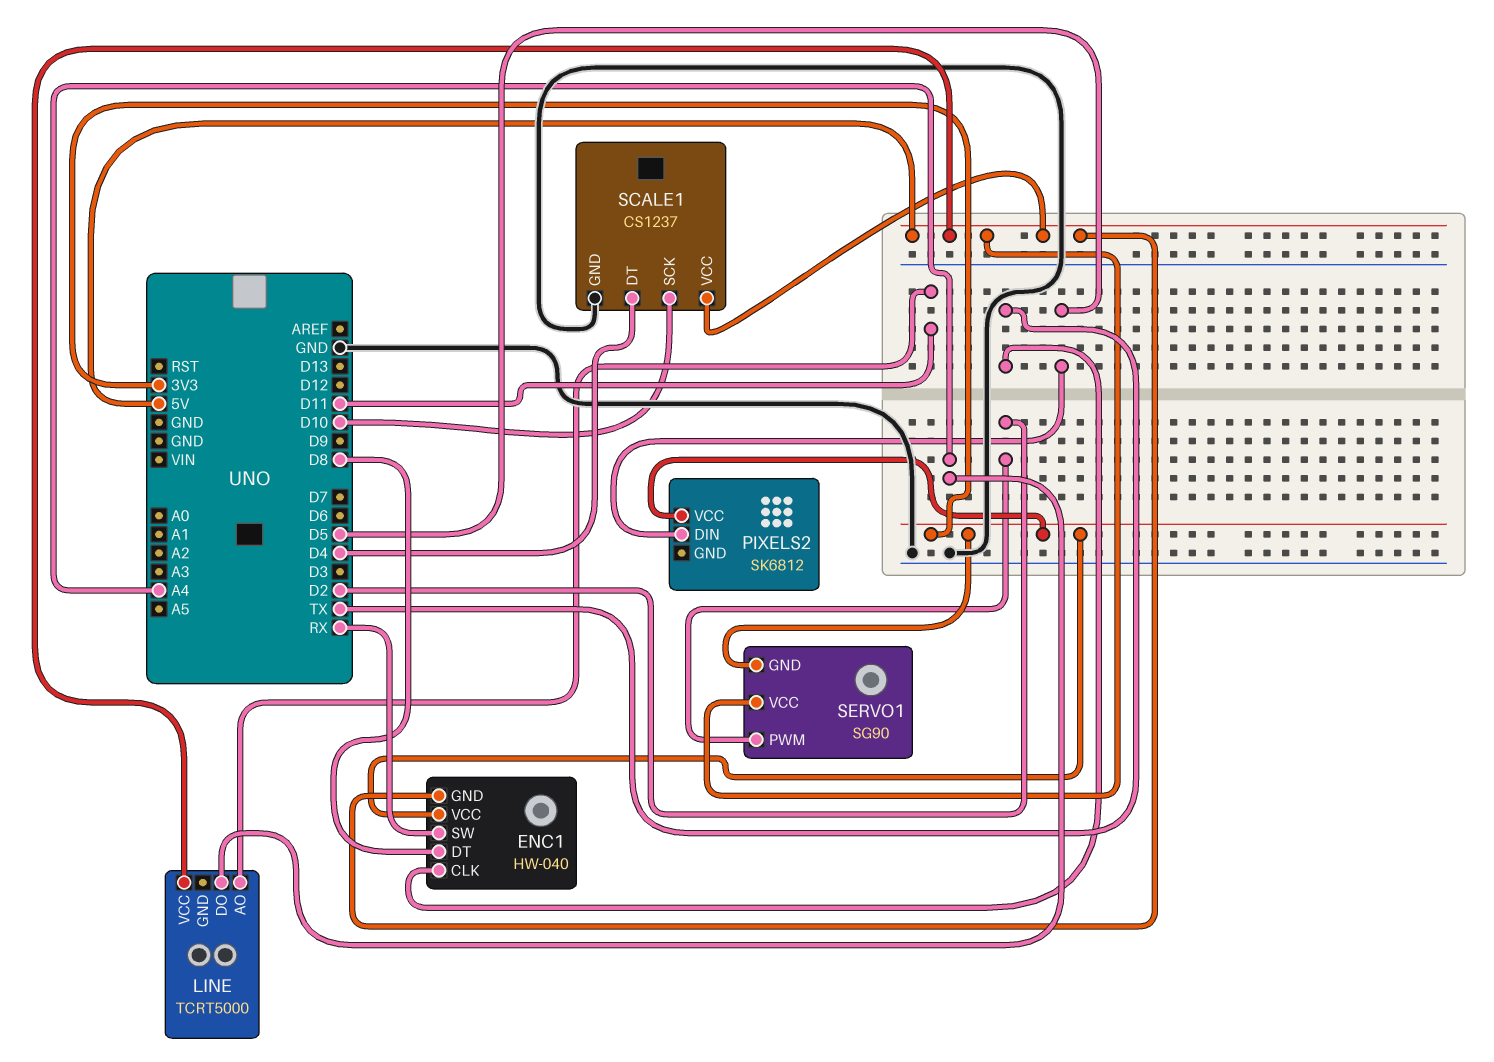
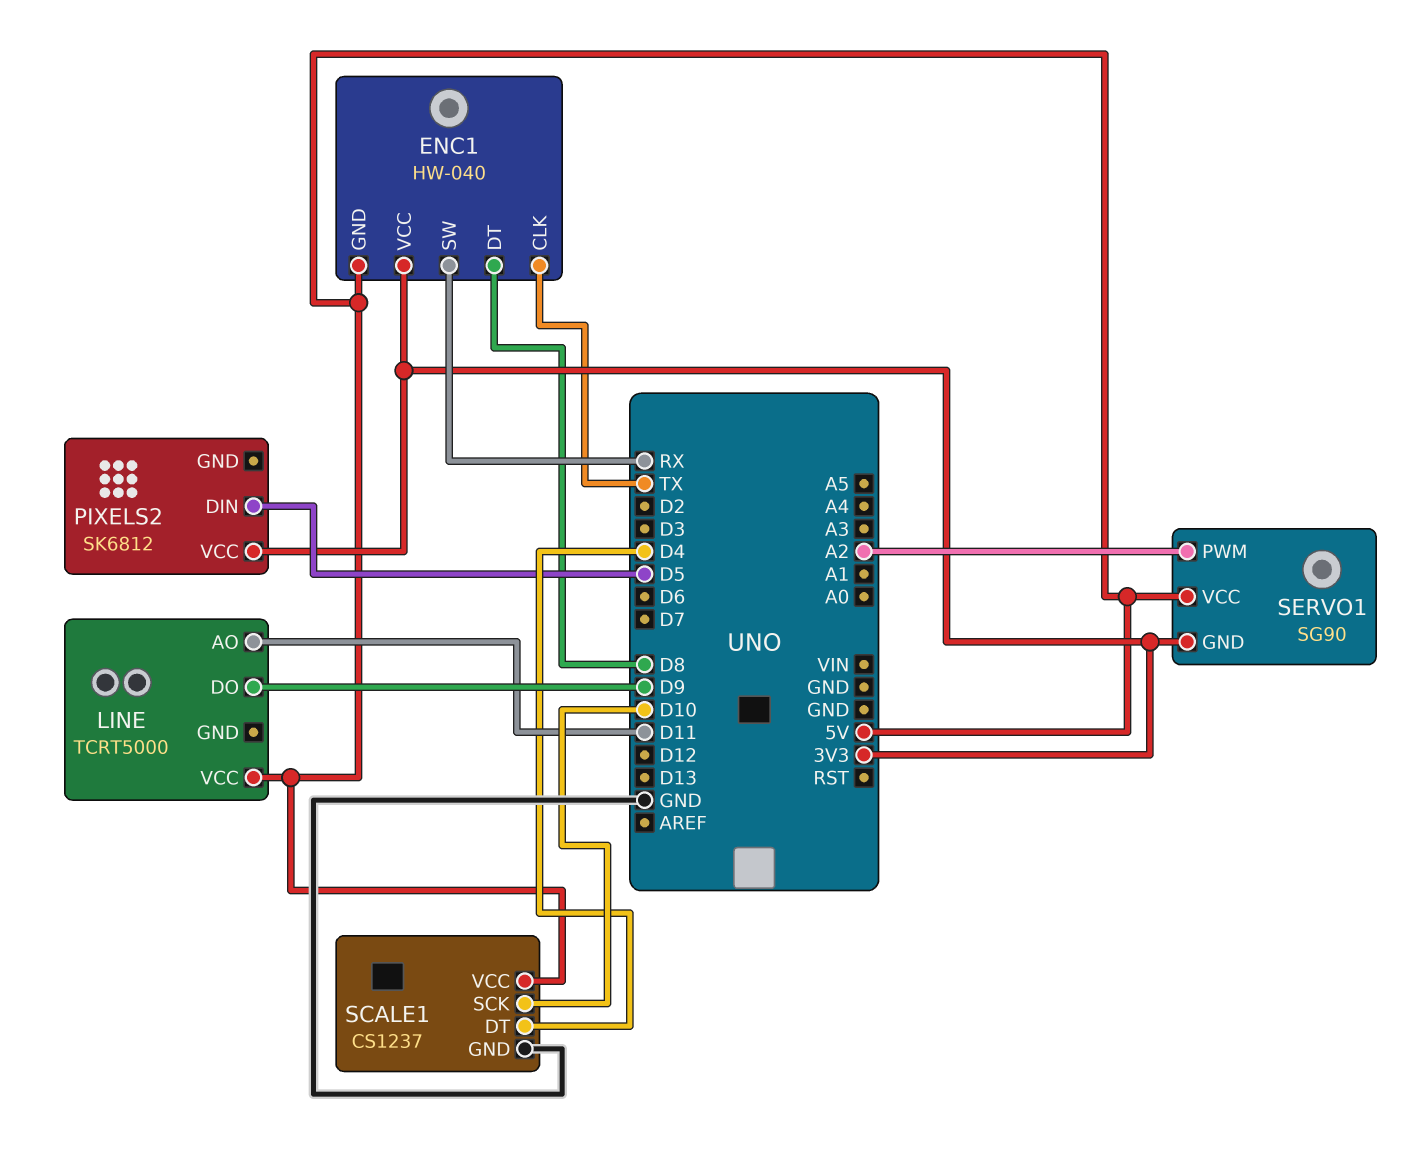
LINE pin DO: A4 -> D9
SERVO1 pin PWM: D2 -> A2

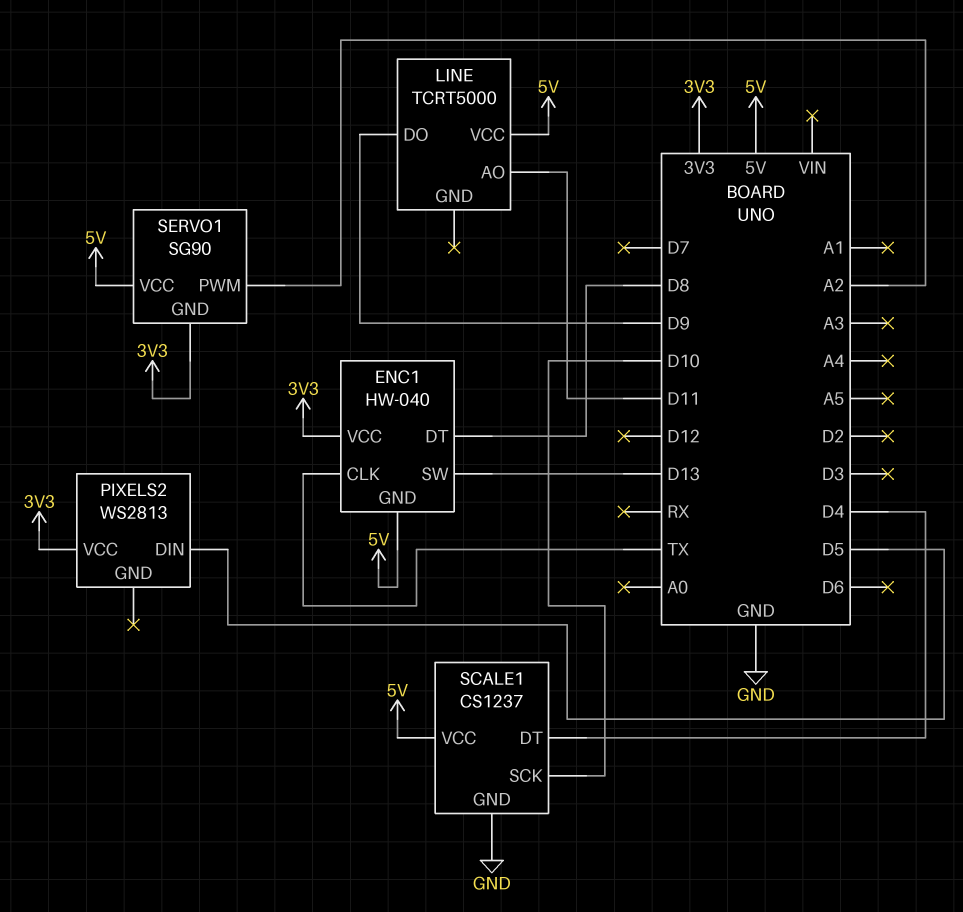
ENC1 pin SW: RX -> D13
PIXELS2: SK6812 -> WS2813

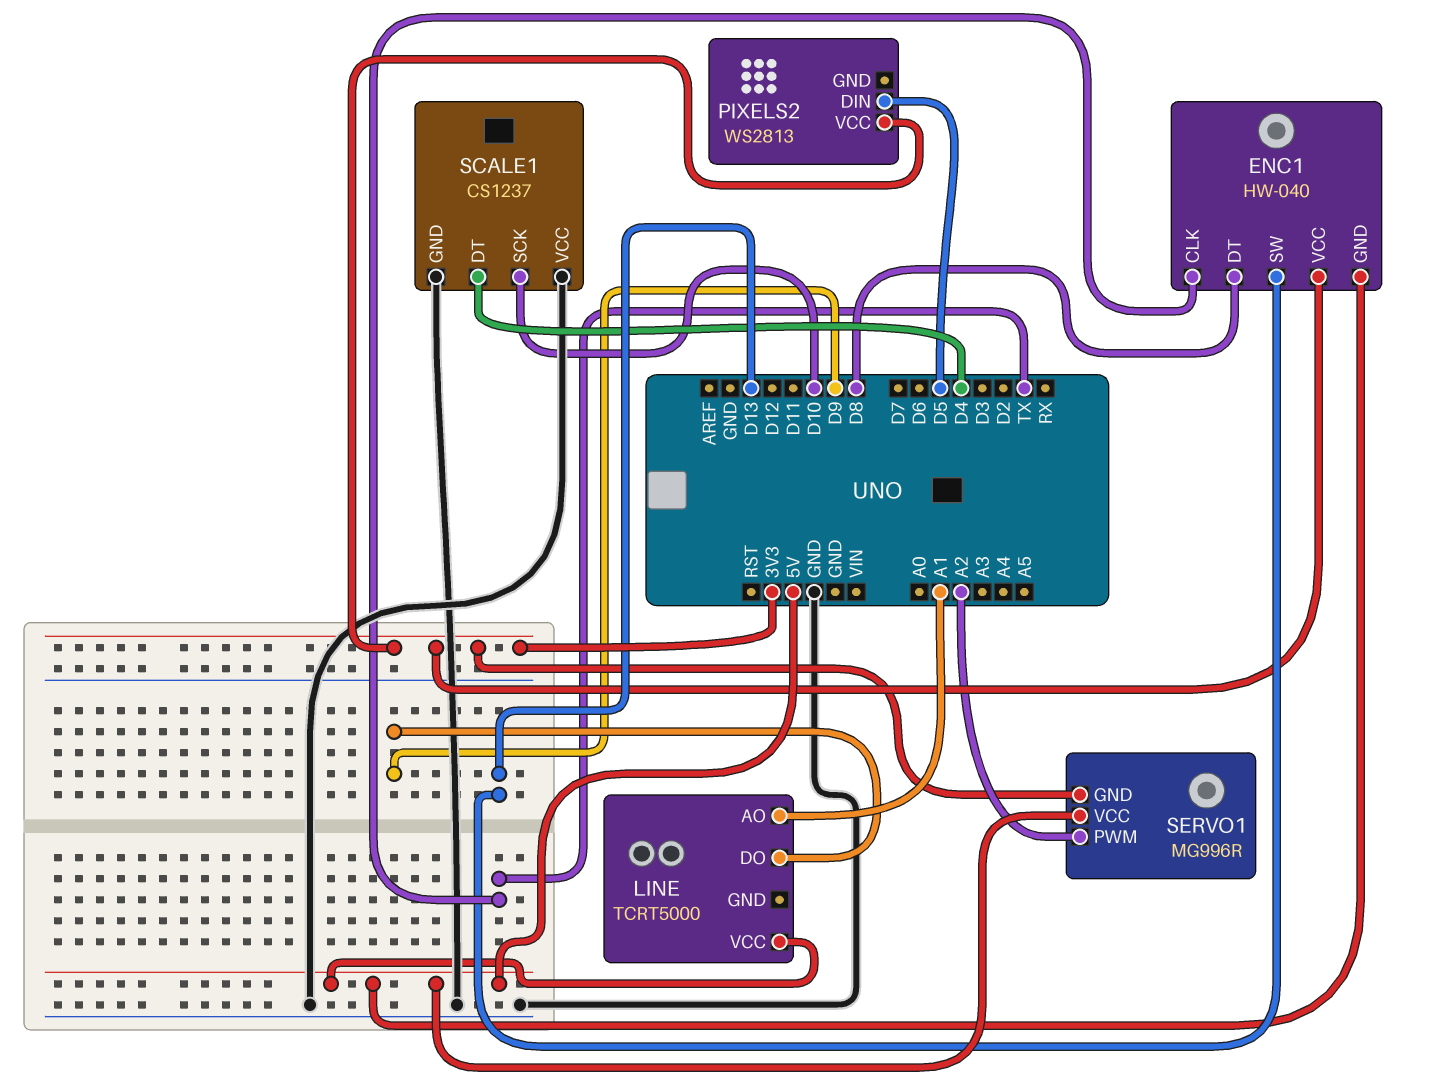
LINE pin AO: D11 -> A1
SCALE1 pin VCC: 5V -> GND
SERVO1: SG90 -> MG996R

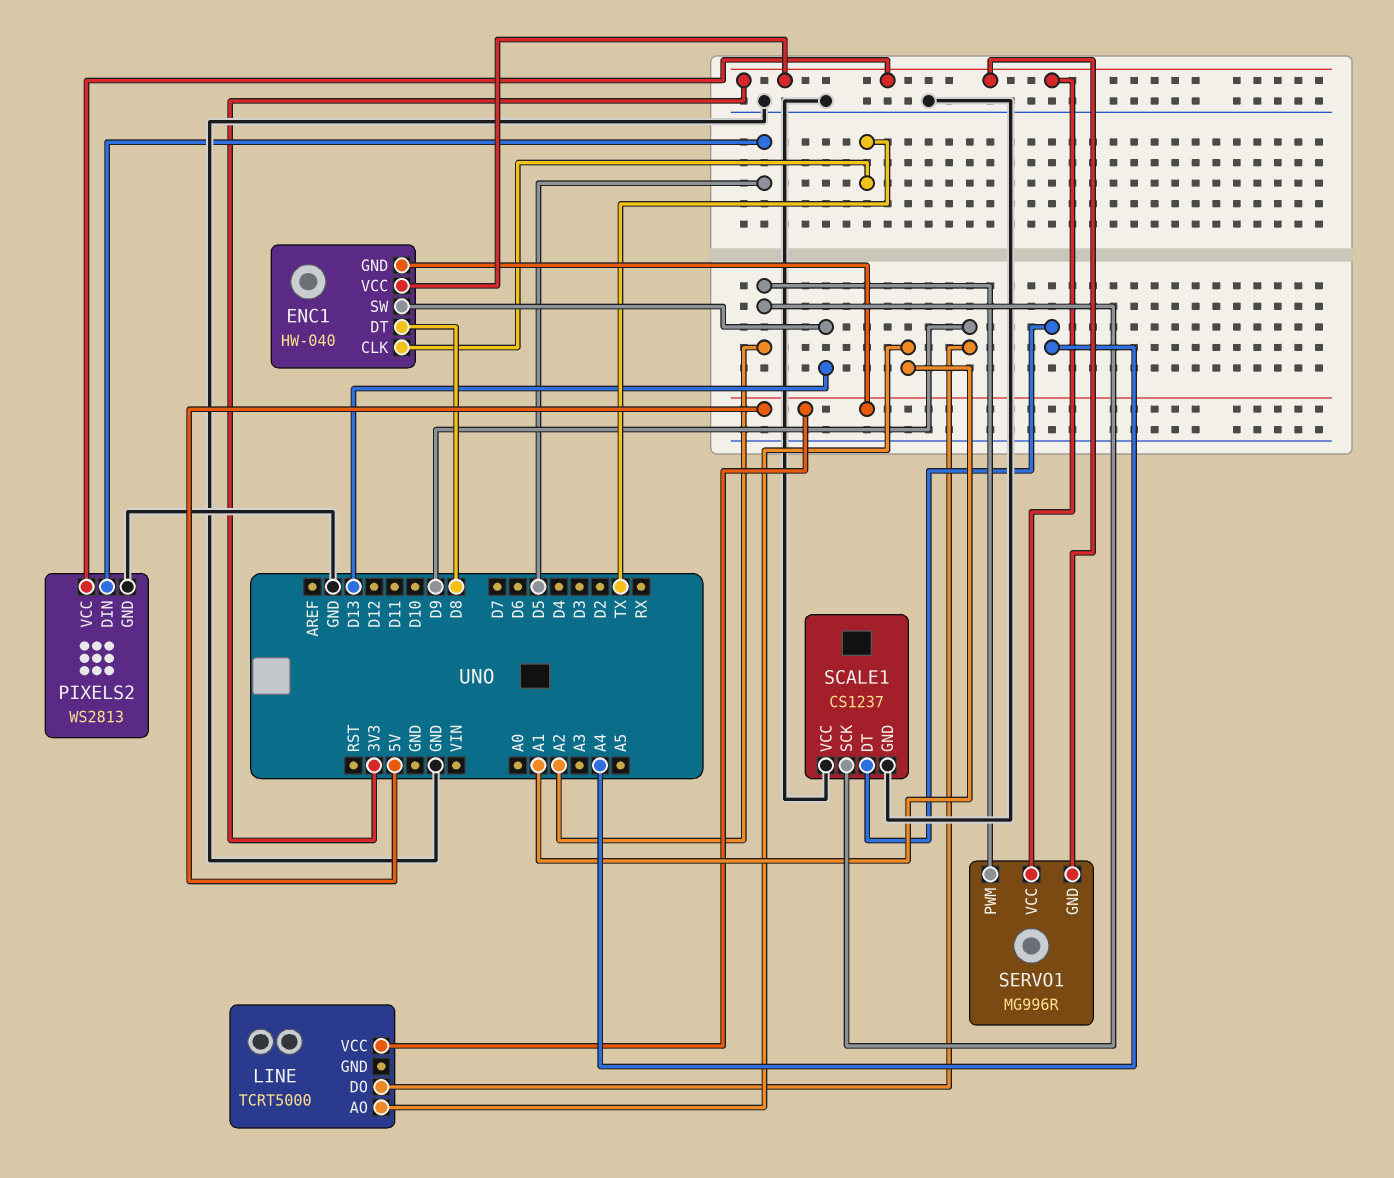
PIXELS2 pin GND: none -> GND
SCALE1 pin DT: D4 -> A4
SCALE1 pin SCK: D10 -> A2
SERVO1 pin VCC: 5V -> 3V3

